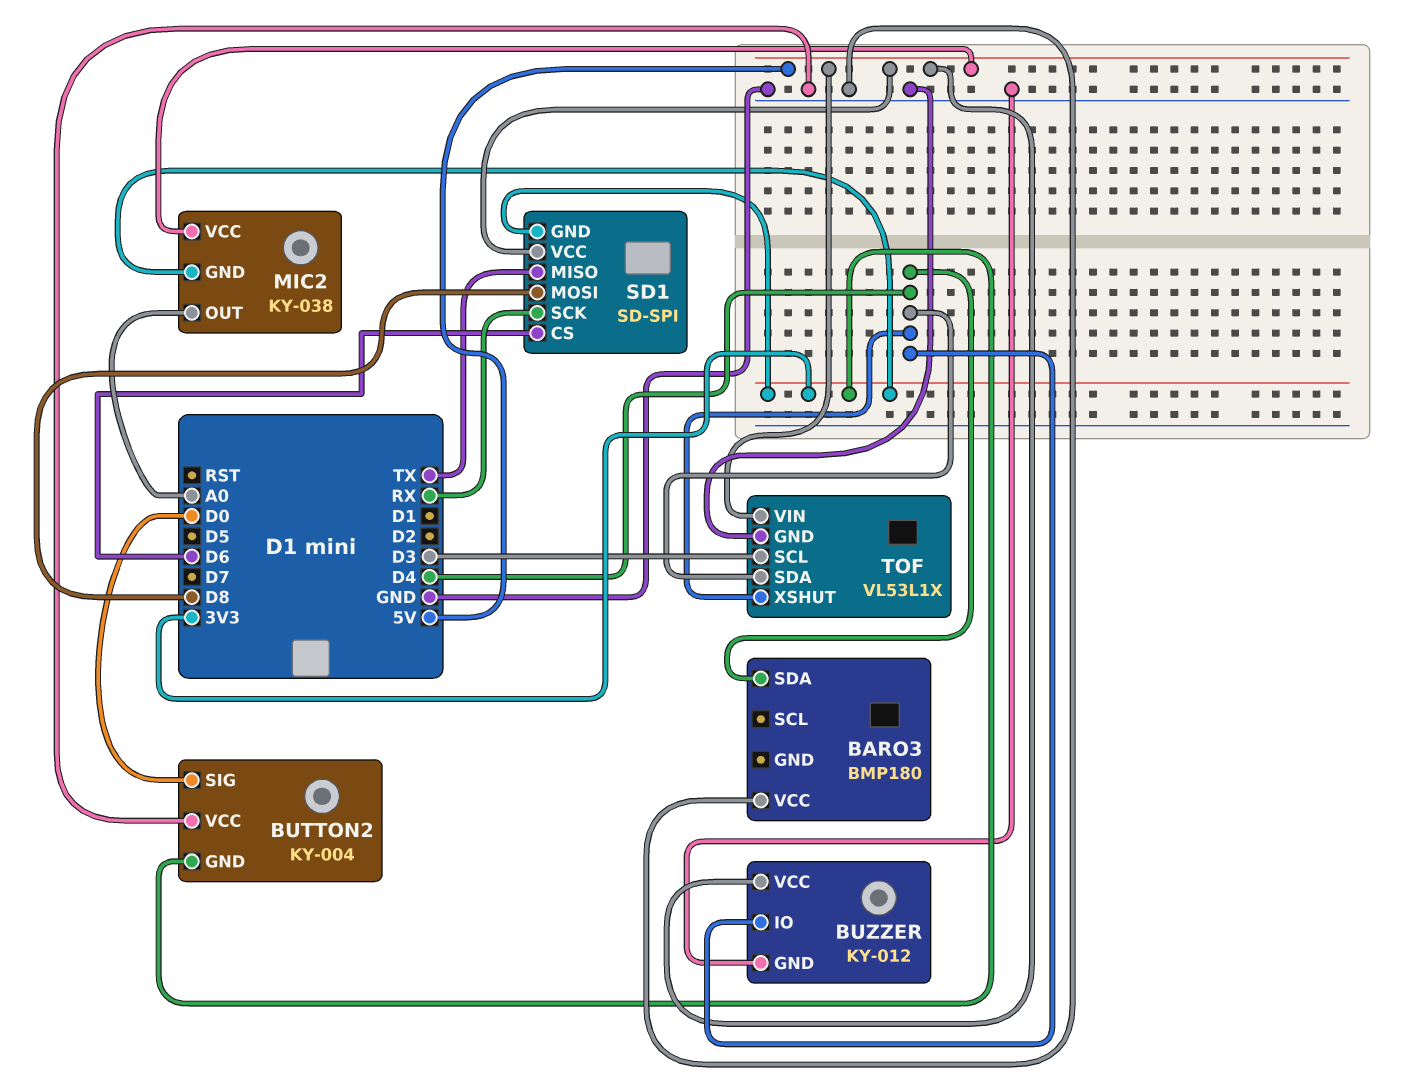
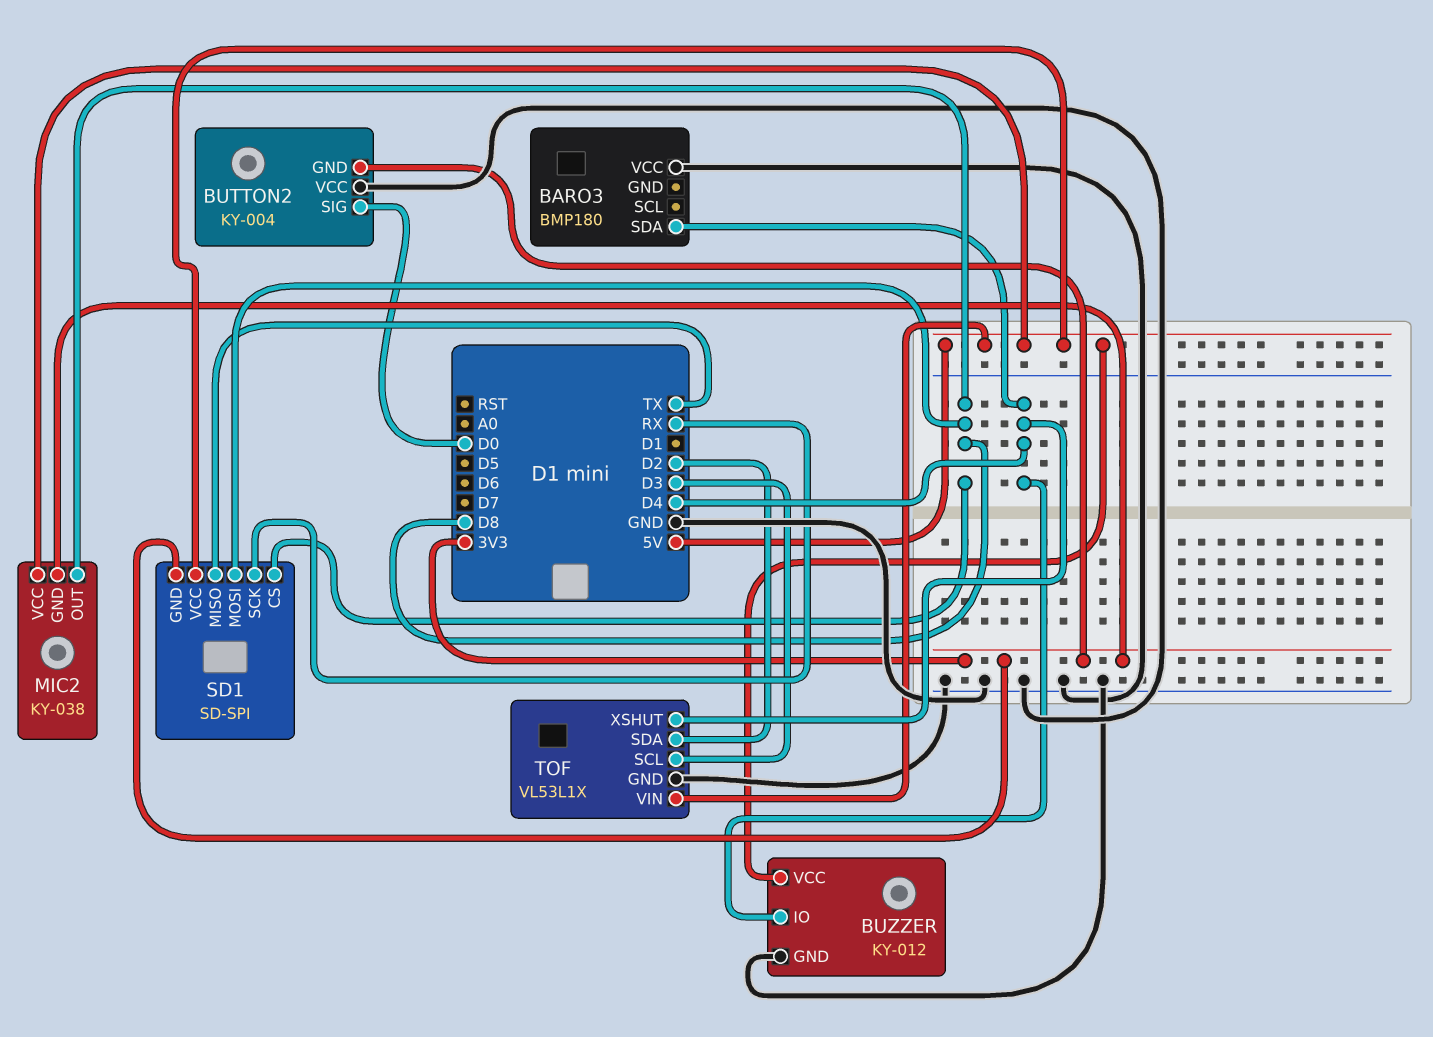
MIC2 pin OUT: A0 -> D8
SD1 pin CS: D6 -> D8
TOF pin SDA: D4 -> D2

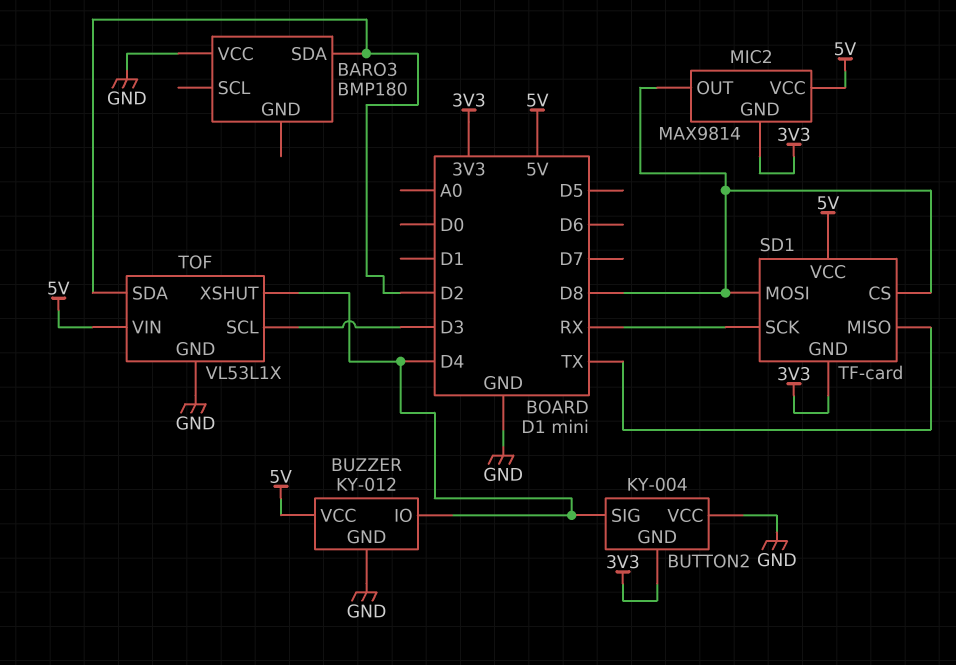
BARO3 pin SDA: D4 -> D2
BUTTON2 pin SIG: D0 -> D4
MIC2: KY-038 -> MAX9814
SD1: SD-SPI -> TF-card

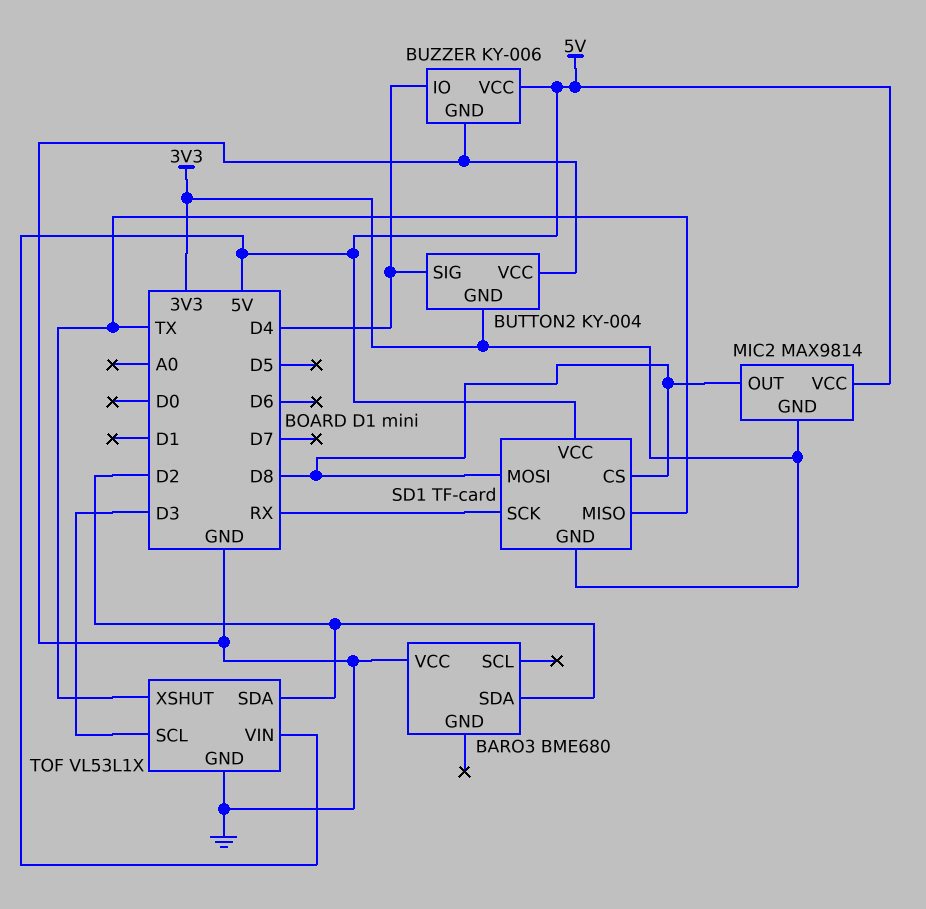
BARO3: BMP180 -> BME680
BUZZER: KY-012 -> KY-006
TOF pin XSHUT: D4 -> TX

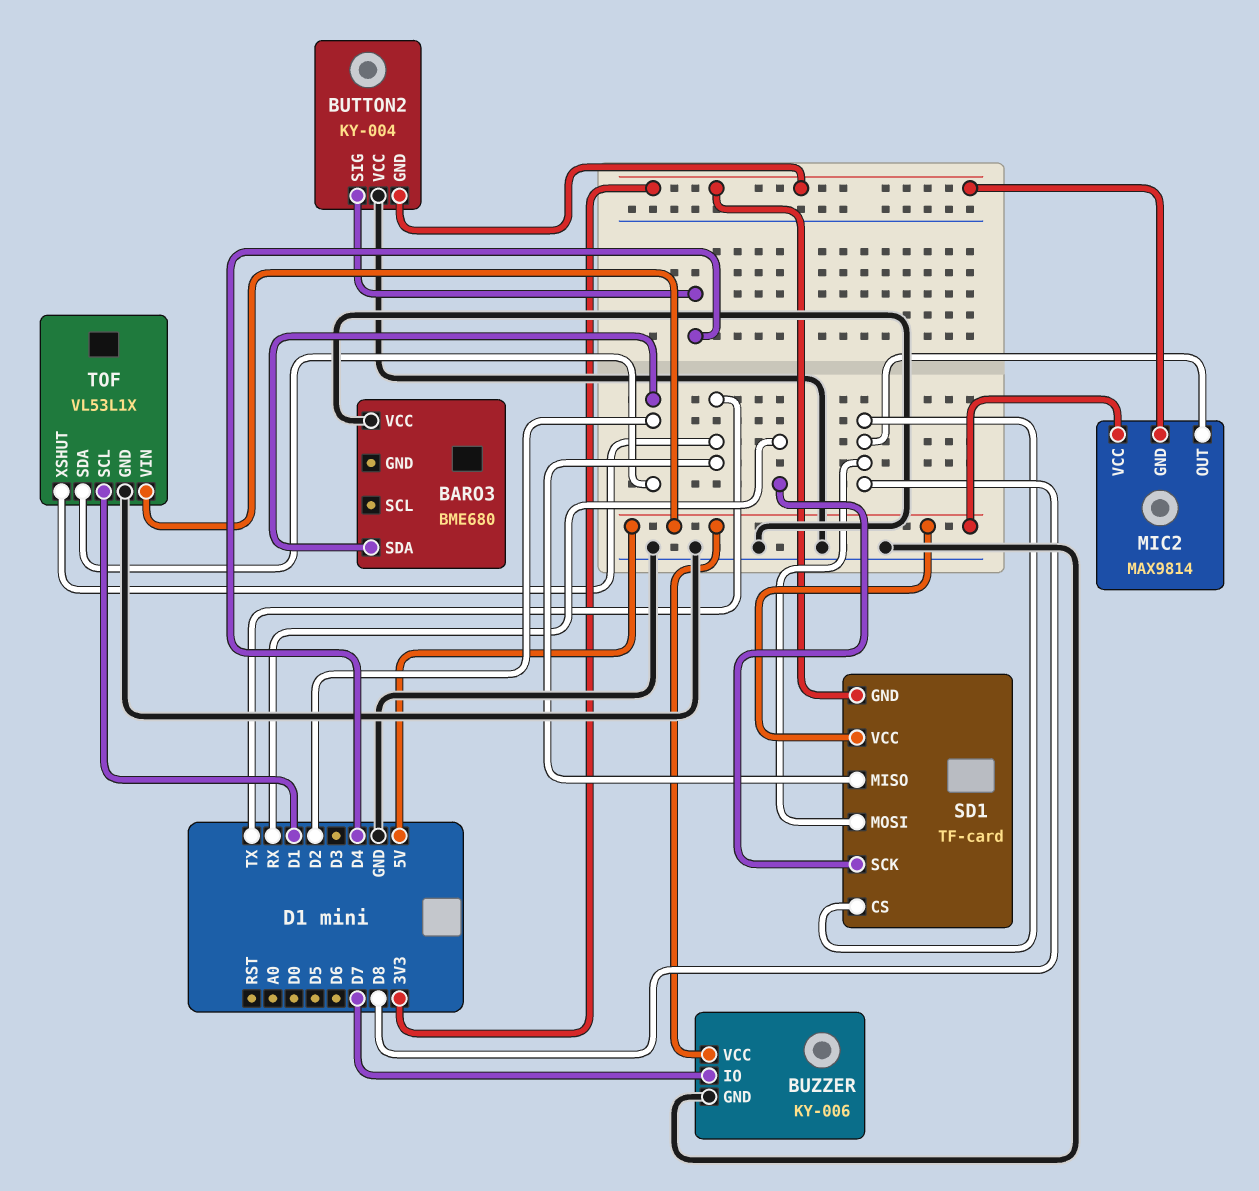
BUZZER pin IO: D4 -> D7
TOF pin SCL: D3 -> D1

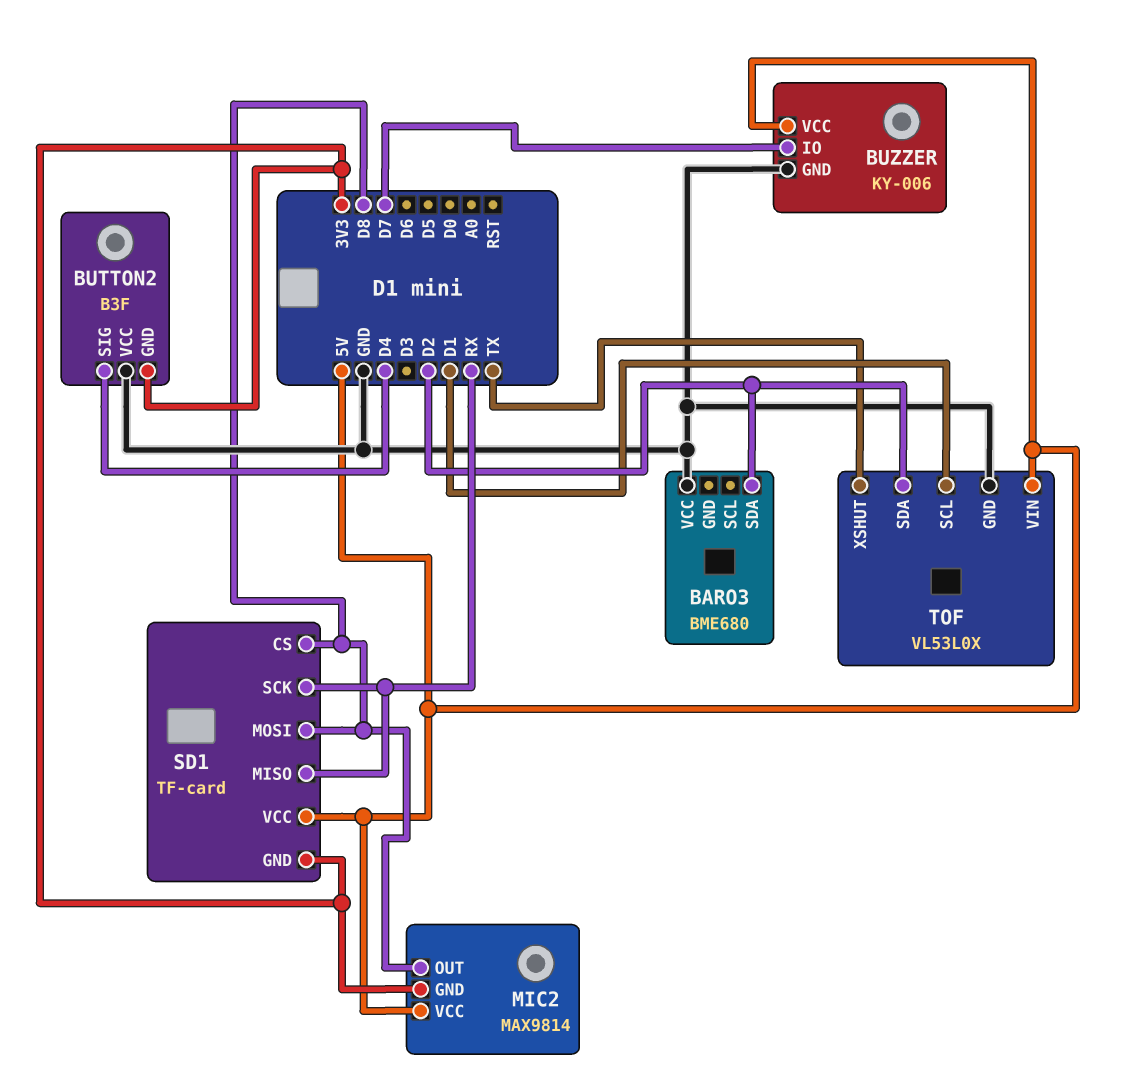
BUTTON2: KY-004 -> B3F
SD1 pin MISO: TX -> RX
TOF: VL53L1X -> VL53L0X

